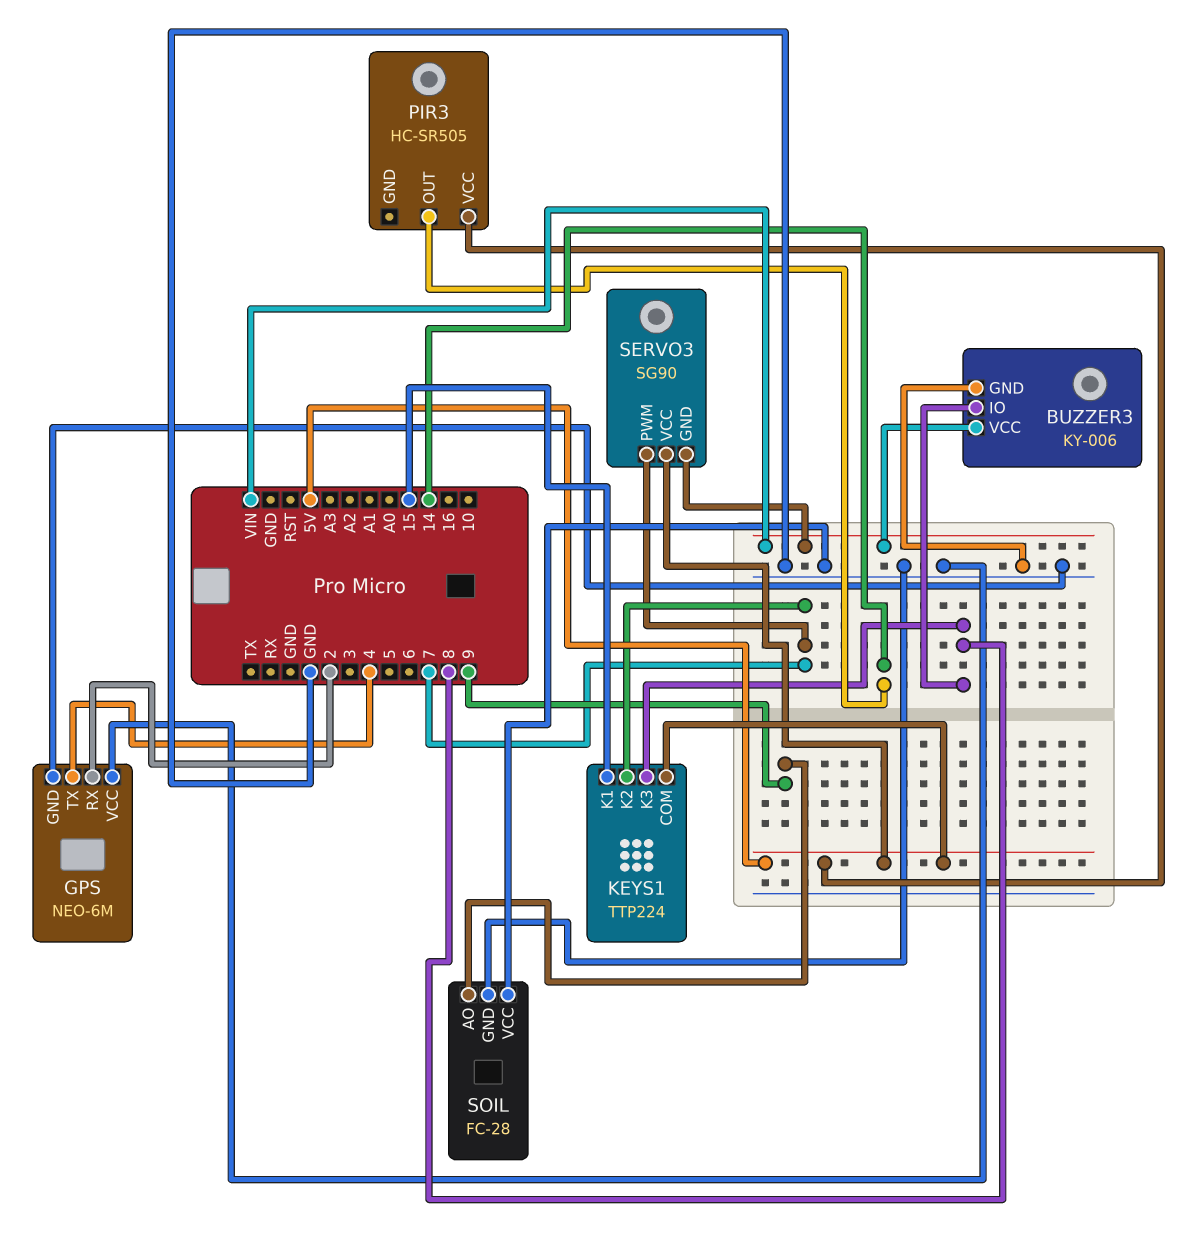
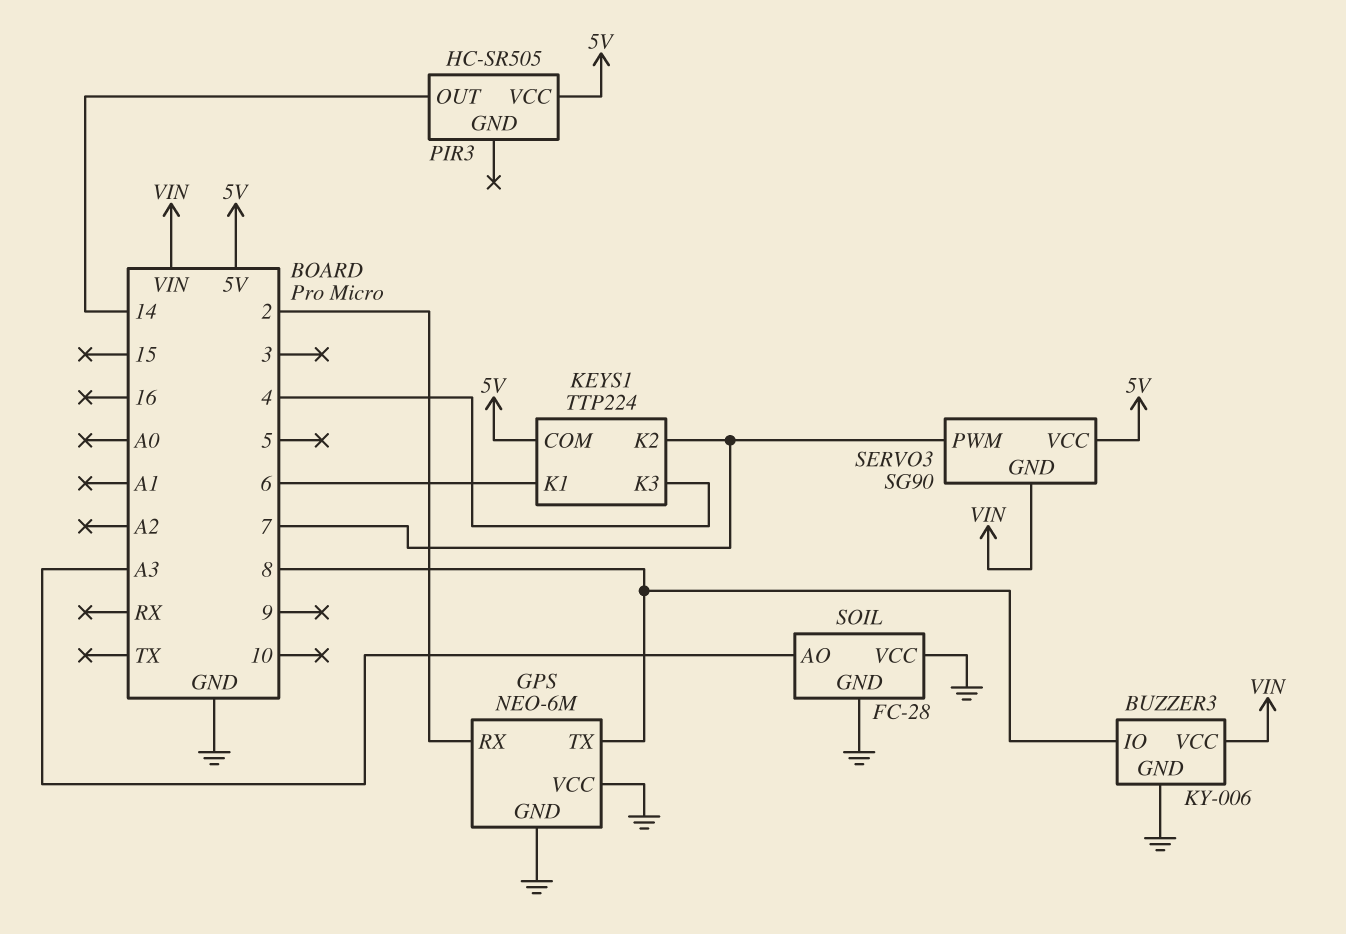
GPS pin TX: 4 -> 8
KEYS1 pin K1: 15 -> 6
KEYS1 pin K3: 8 -> 4
SOIL pin AO: 9 -> A3

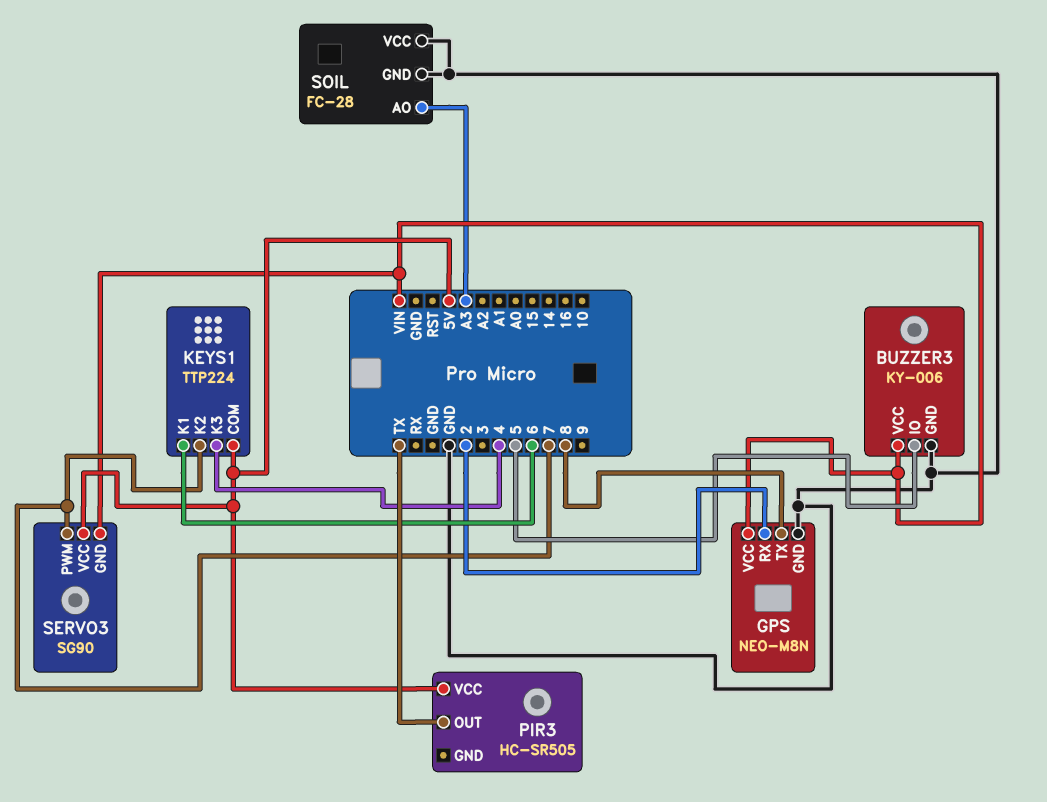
BUZZER3 pin IO: 8 -> 5
GPS: NEO-6M -> NEO-M8N
GPS pin VCC: GND -> VIN
PIR3 pin OUT: 14 -> TX

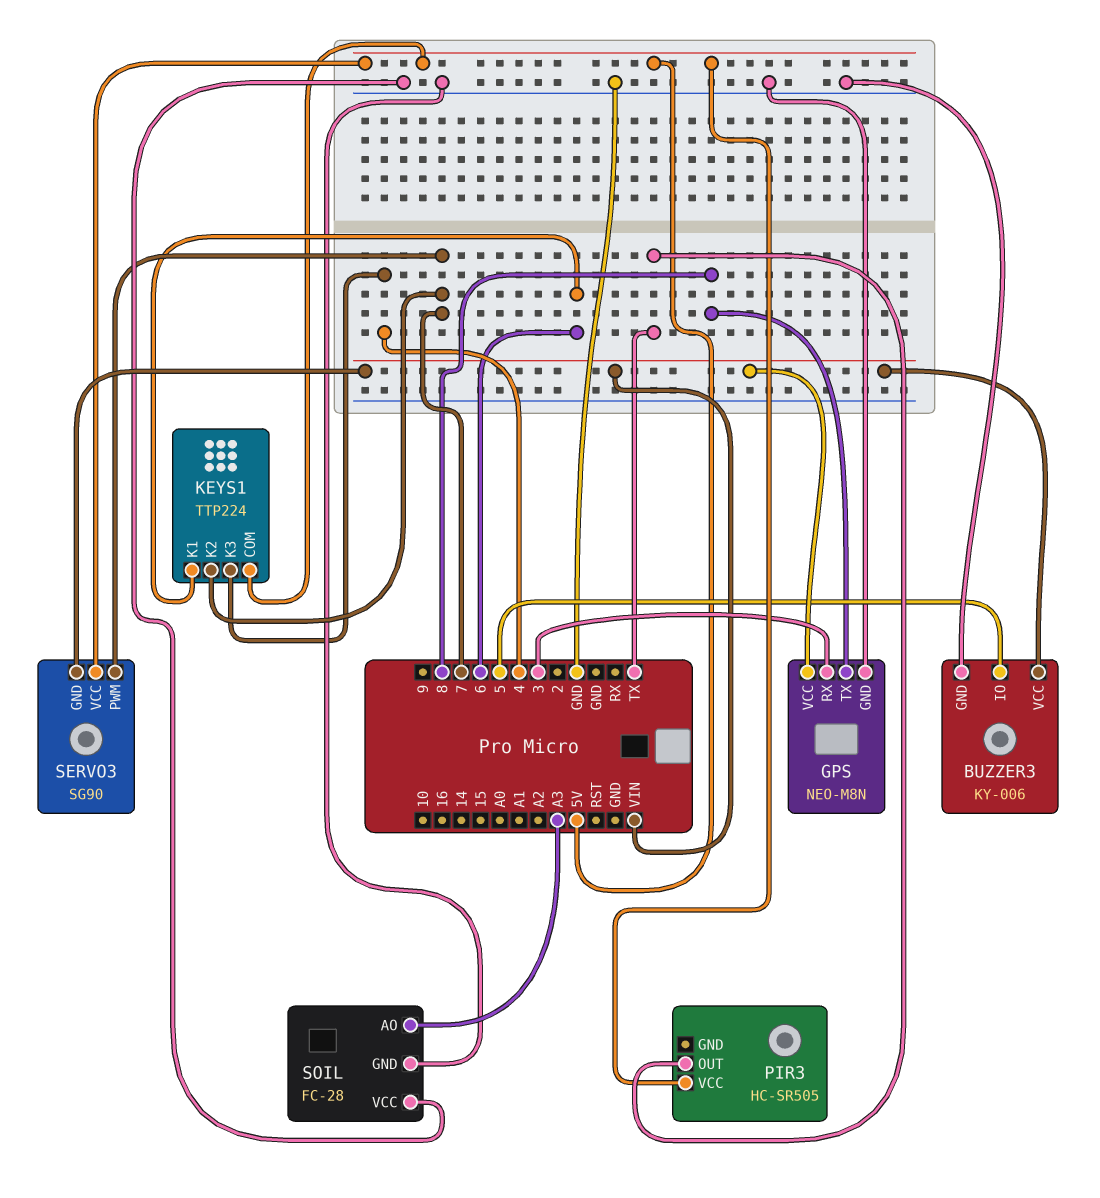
GPS pin RX: 2 -> 3

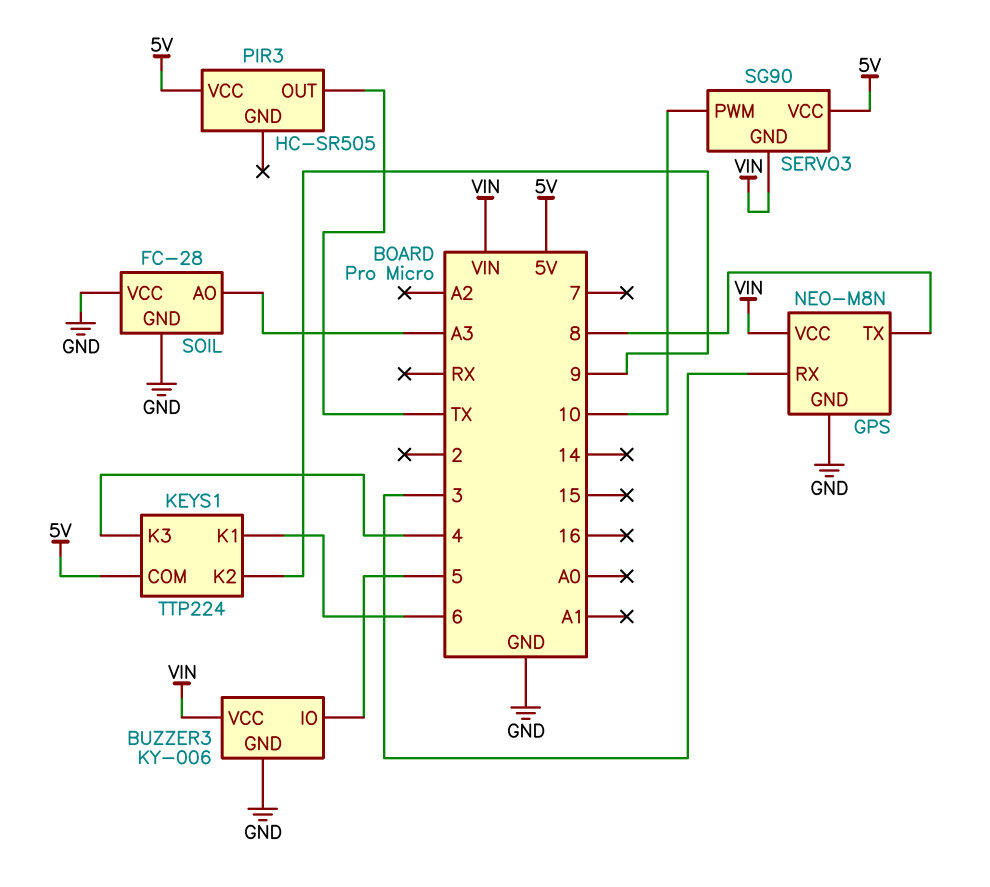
KEYS1 pin K2: 7 -> 9
SERVO3 pin PWM: 7 -> 10

